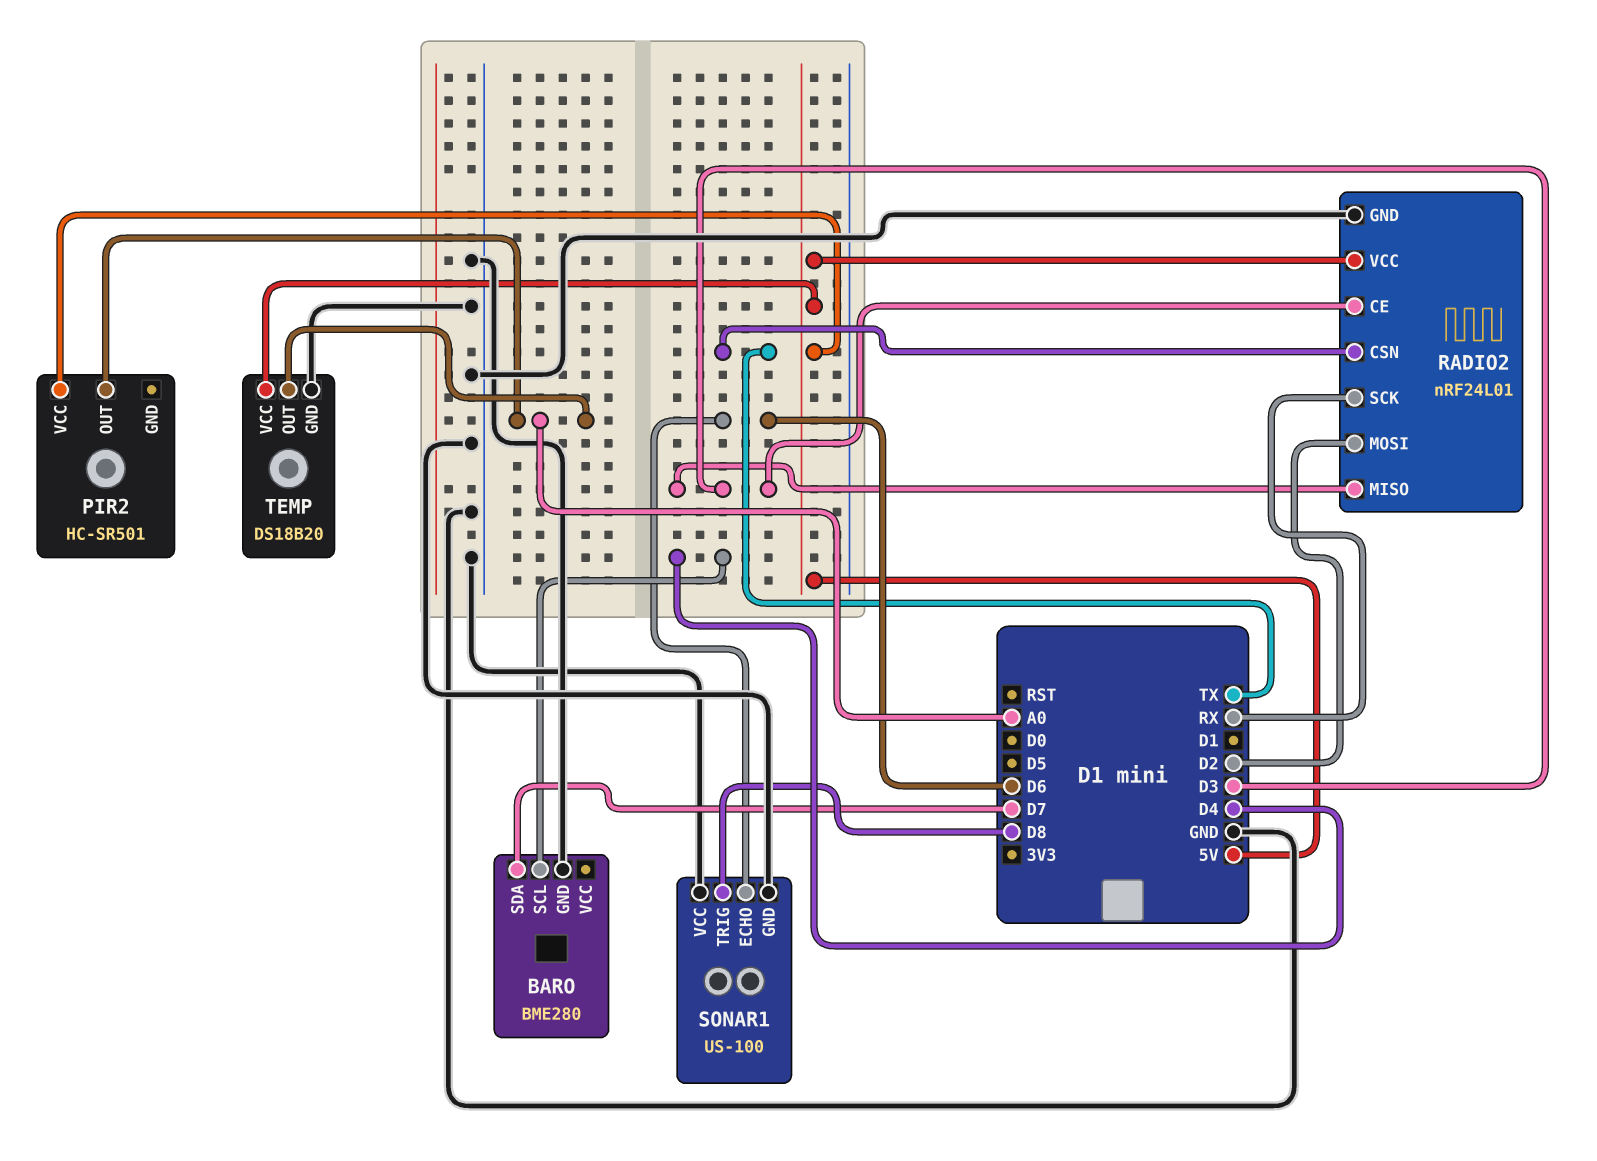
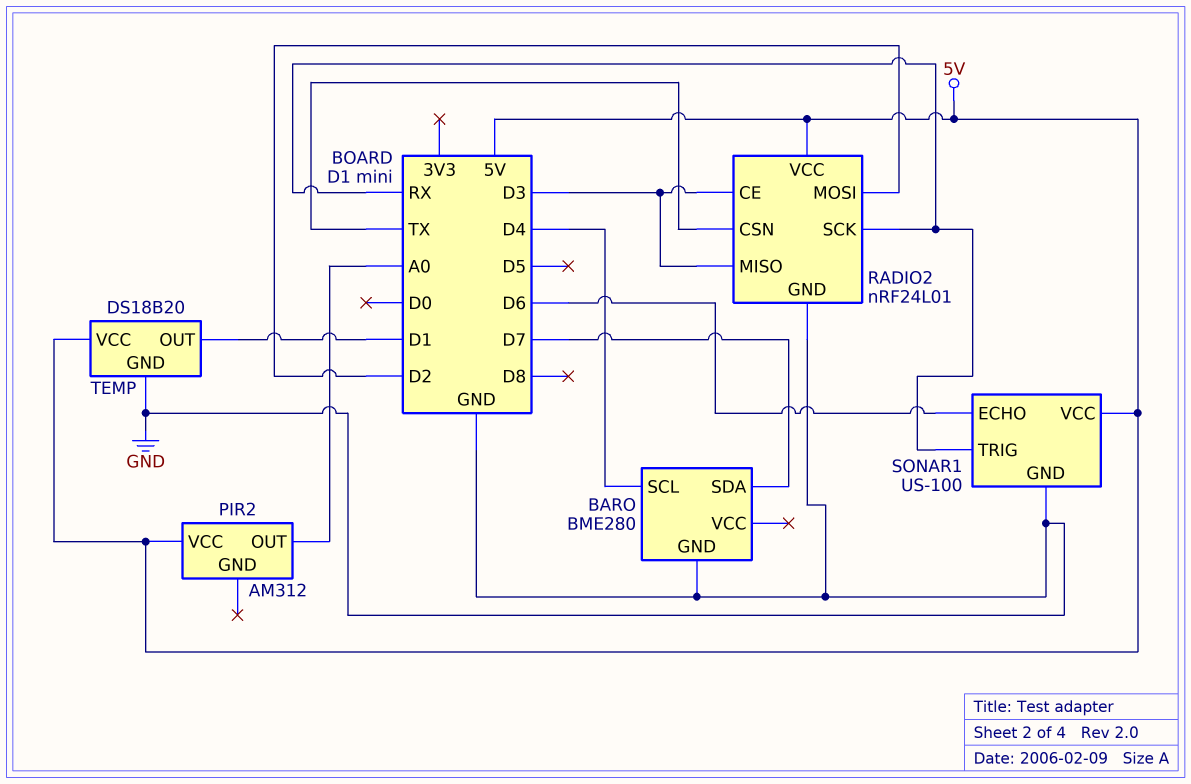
PIR2: HC-SR501 -> AM312
SONAR1 pin TRIG: D8 -> RX
SONAR1 pin VCC: GND -> 5V
TEMP pin OUT: A0 -> D1

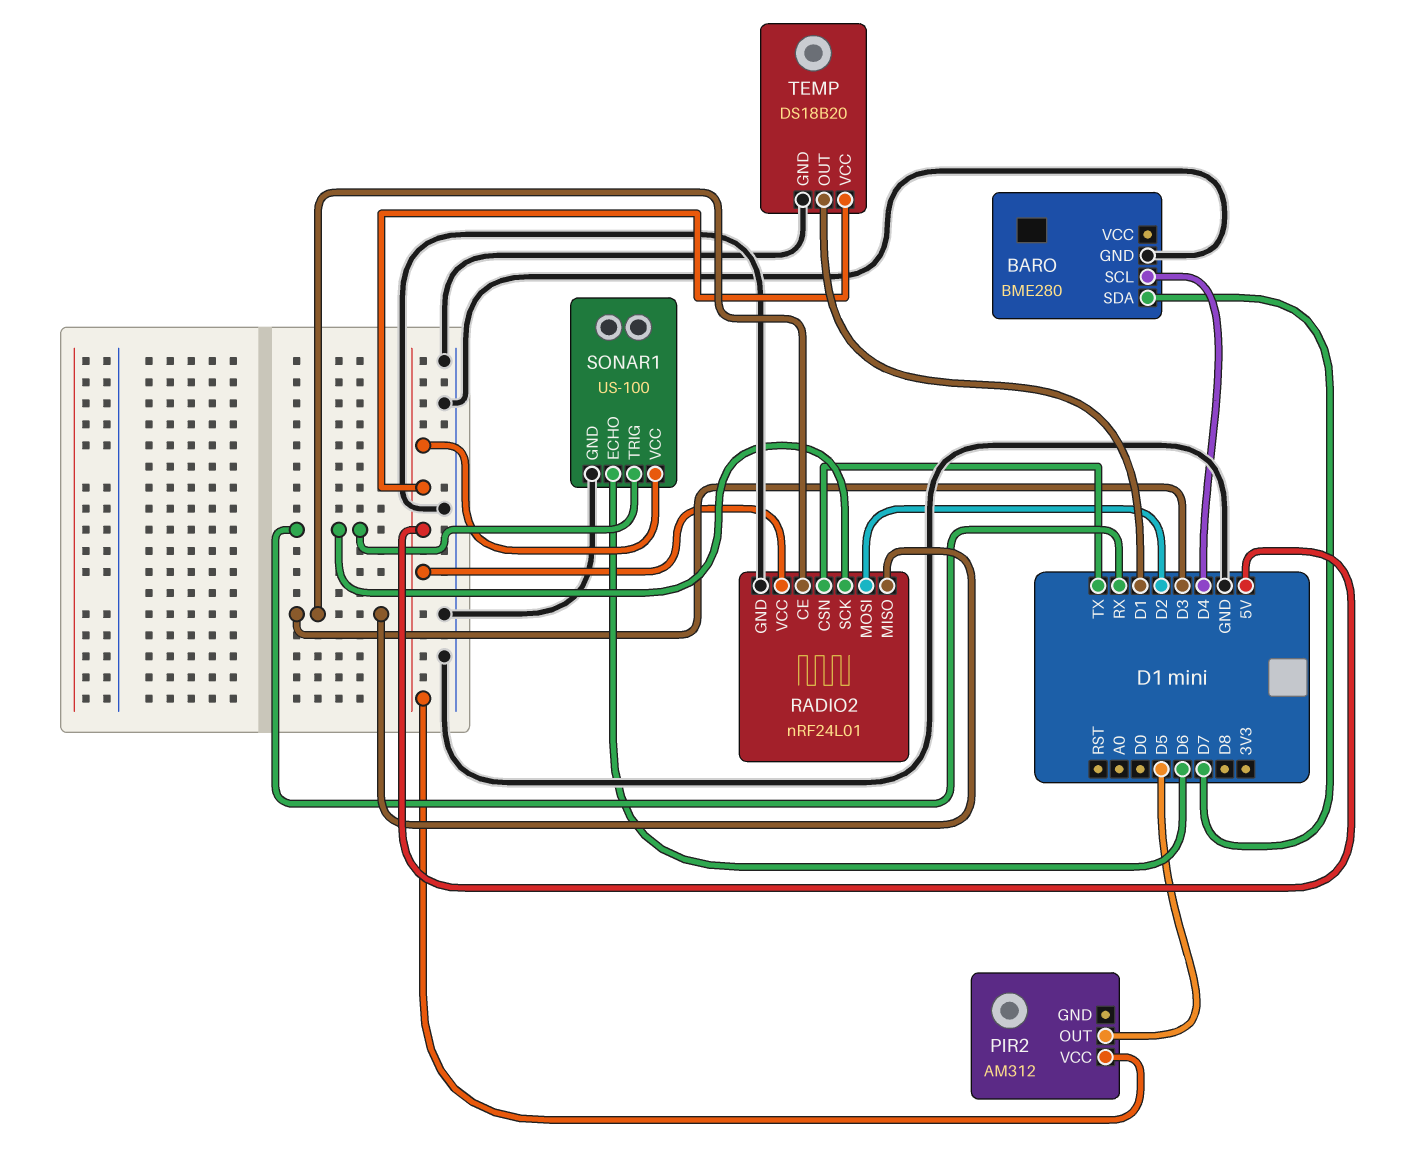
PIR2 pin OUT: A0 -> D5

